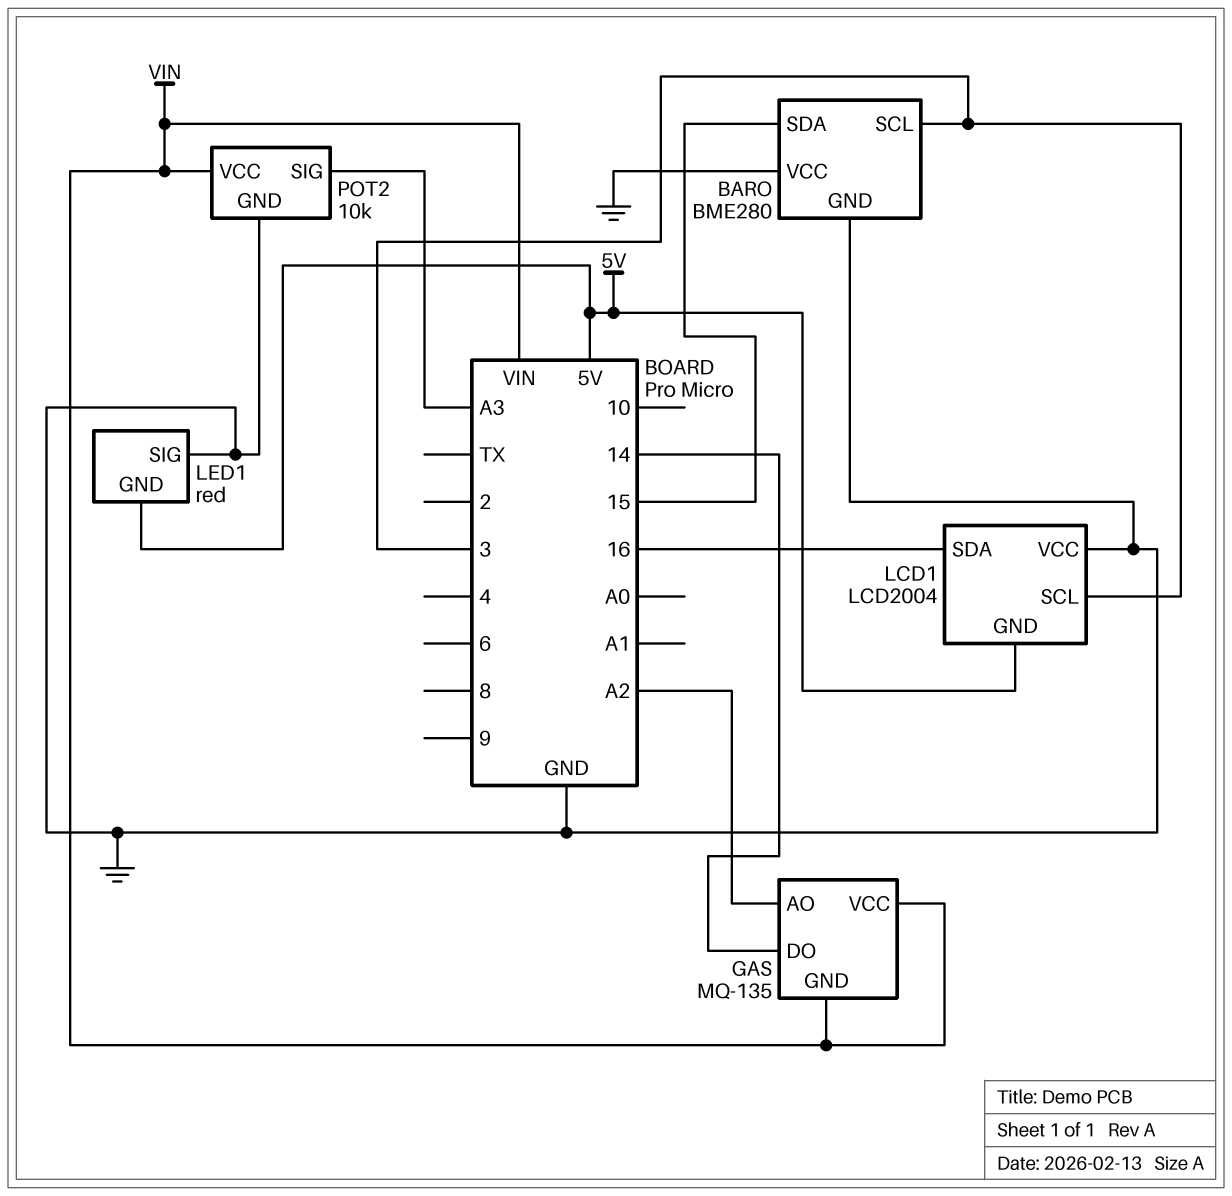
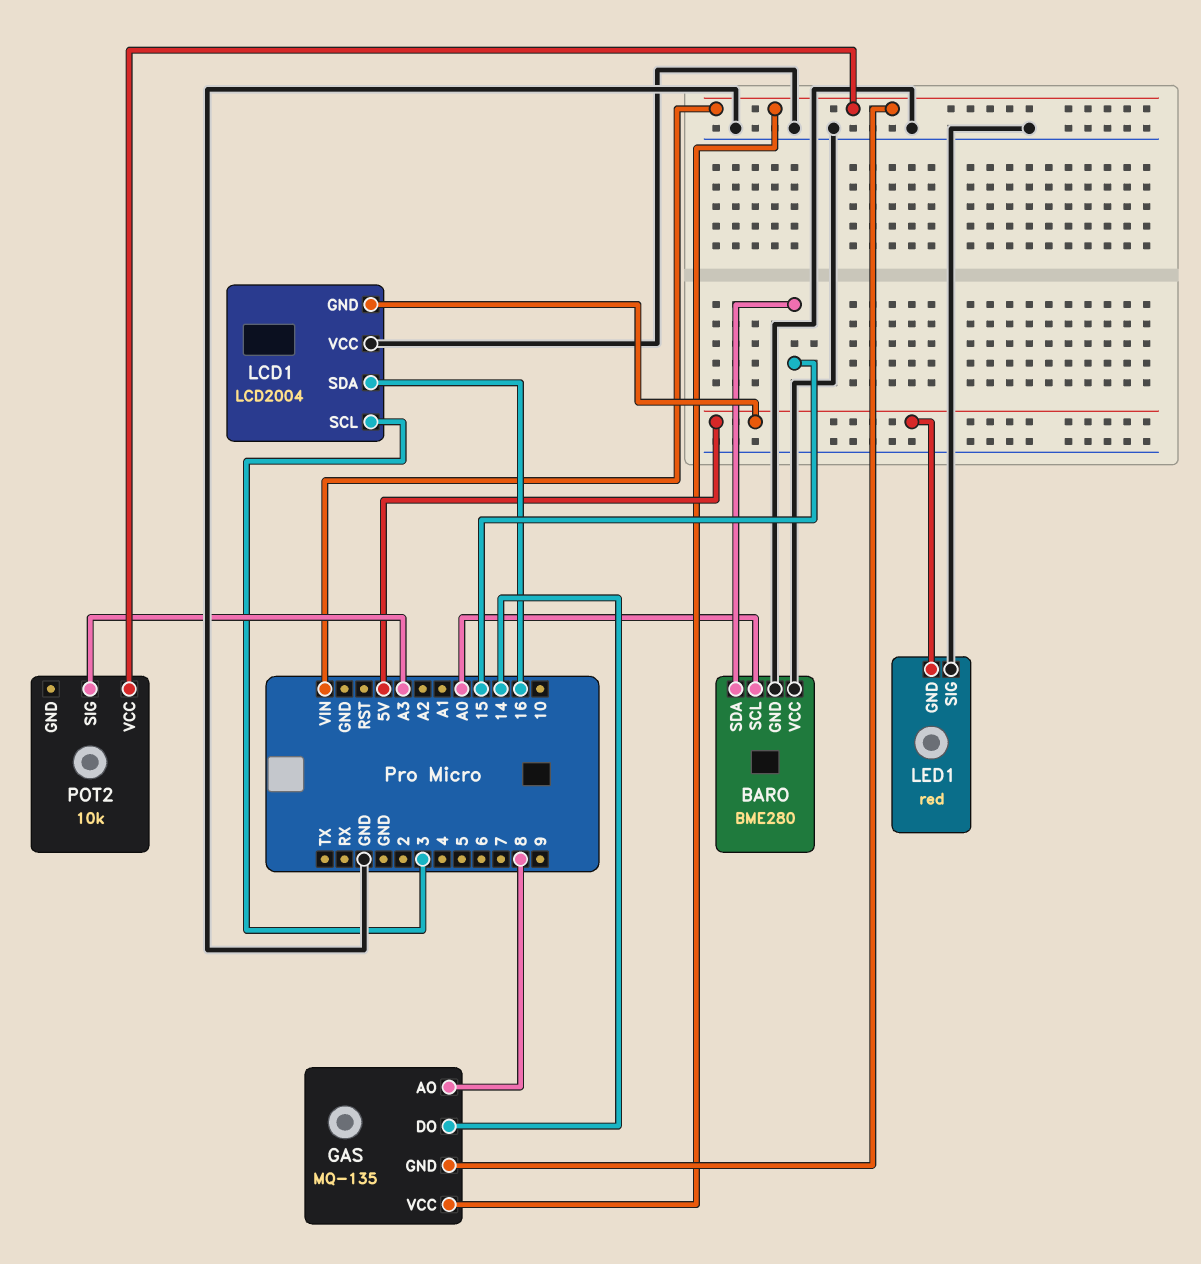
BARO pin SCL: 3 -> A0
GAS pin AO: A2 -> 8
POT2 pin GND: GND -> none

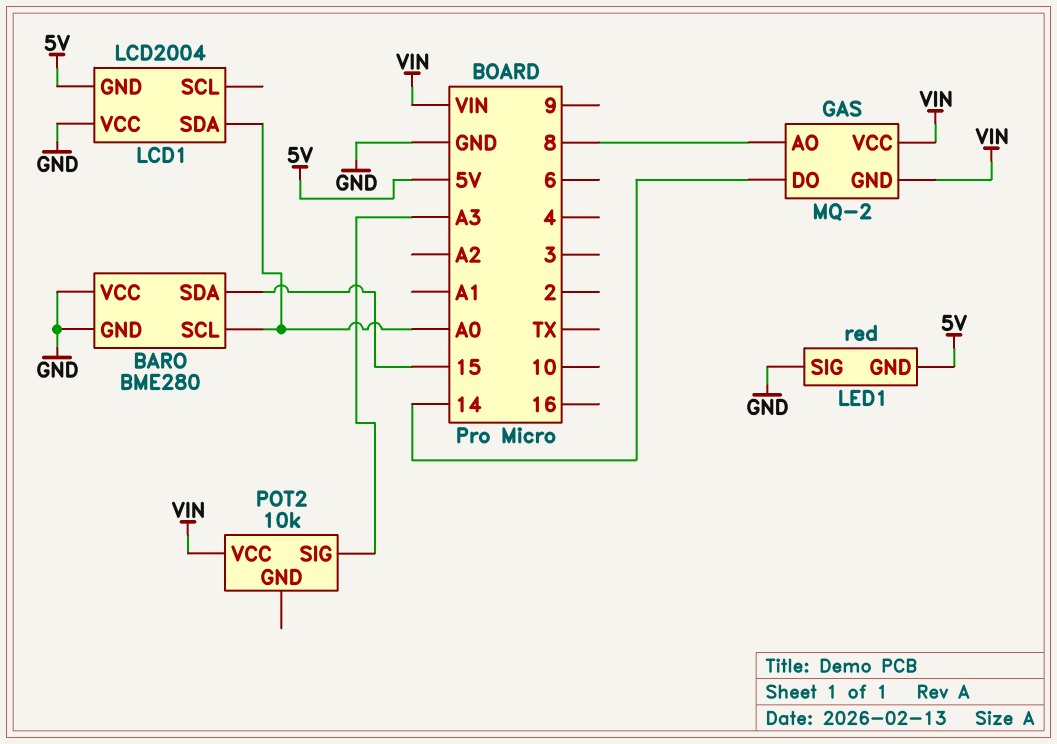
GAS: MQ-135 -> MQ-2
LCD1 pin SCL: 3 -> none
LCD1 pin SDA: 16 -> A0

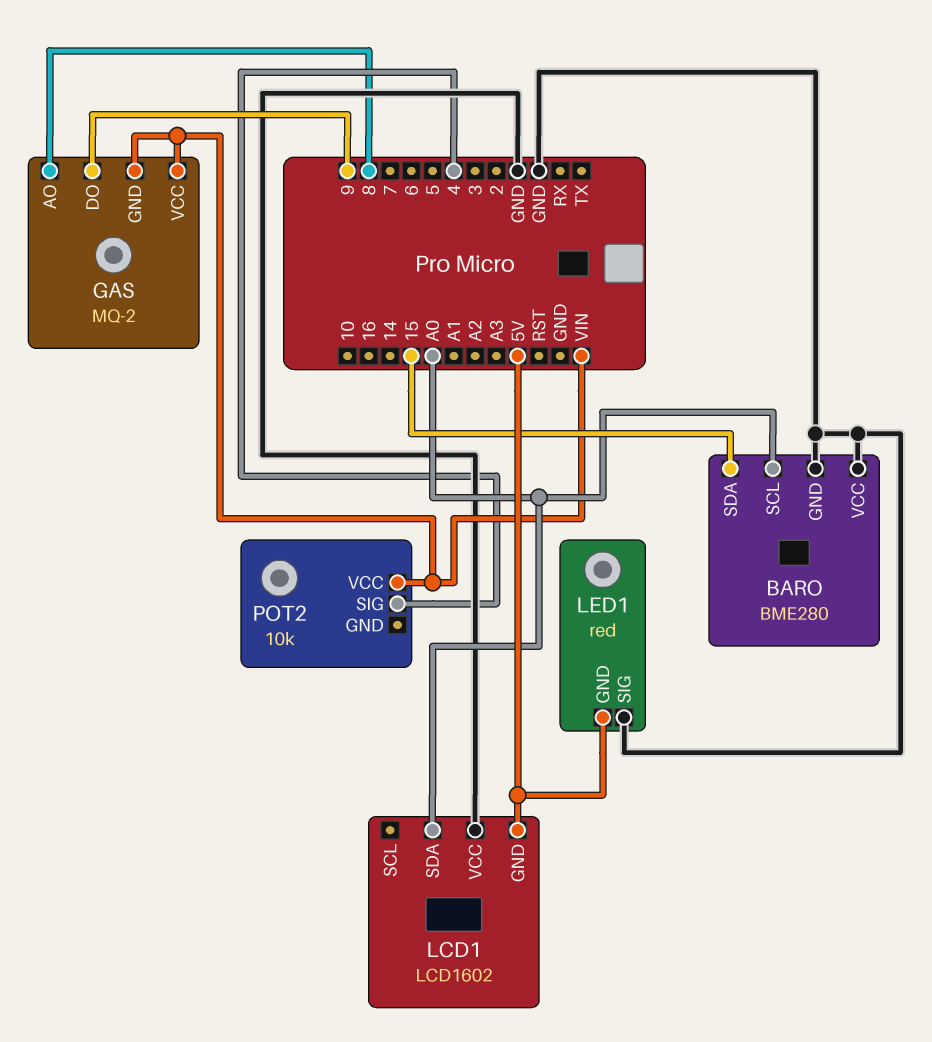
GAS pin DO: 14 -> 9
LCD1: LCD2004 -> LCD1602
POT2 pin SIG: A3 -> 4

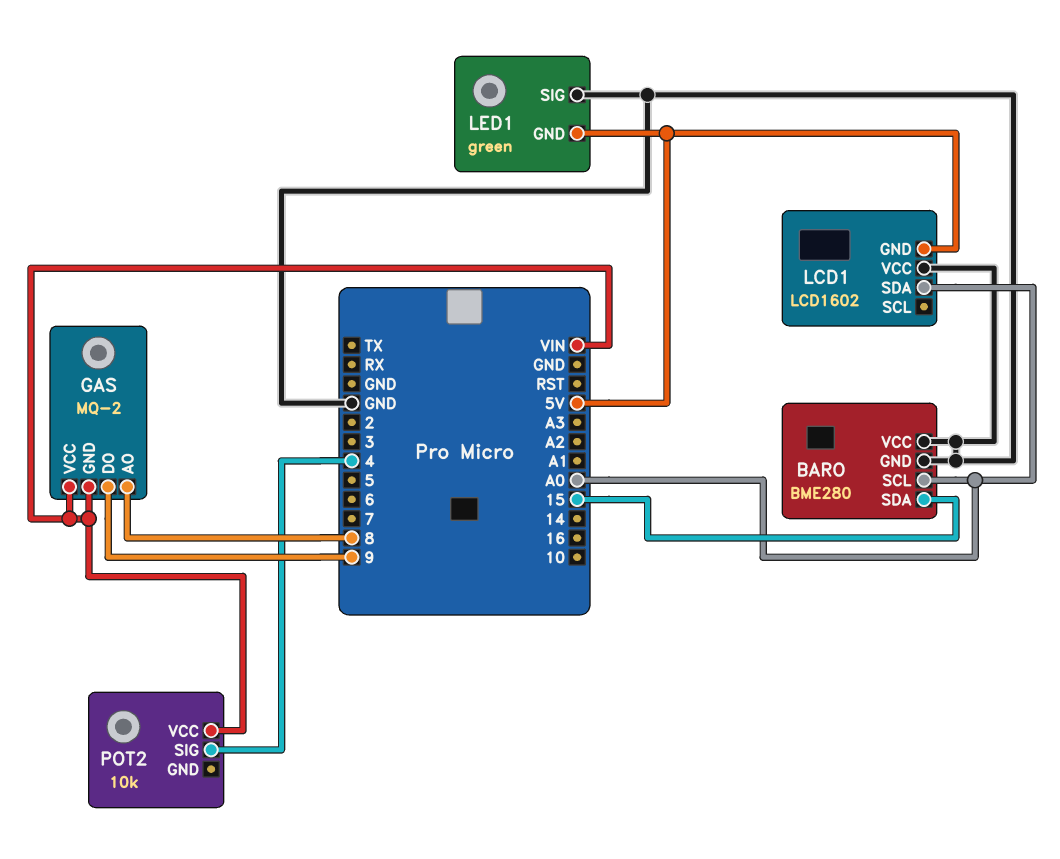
LED1: red -> green

